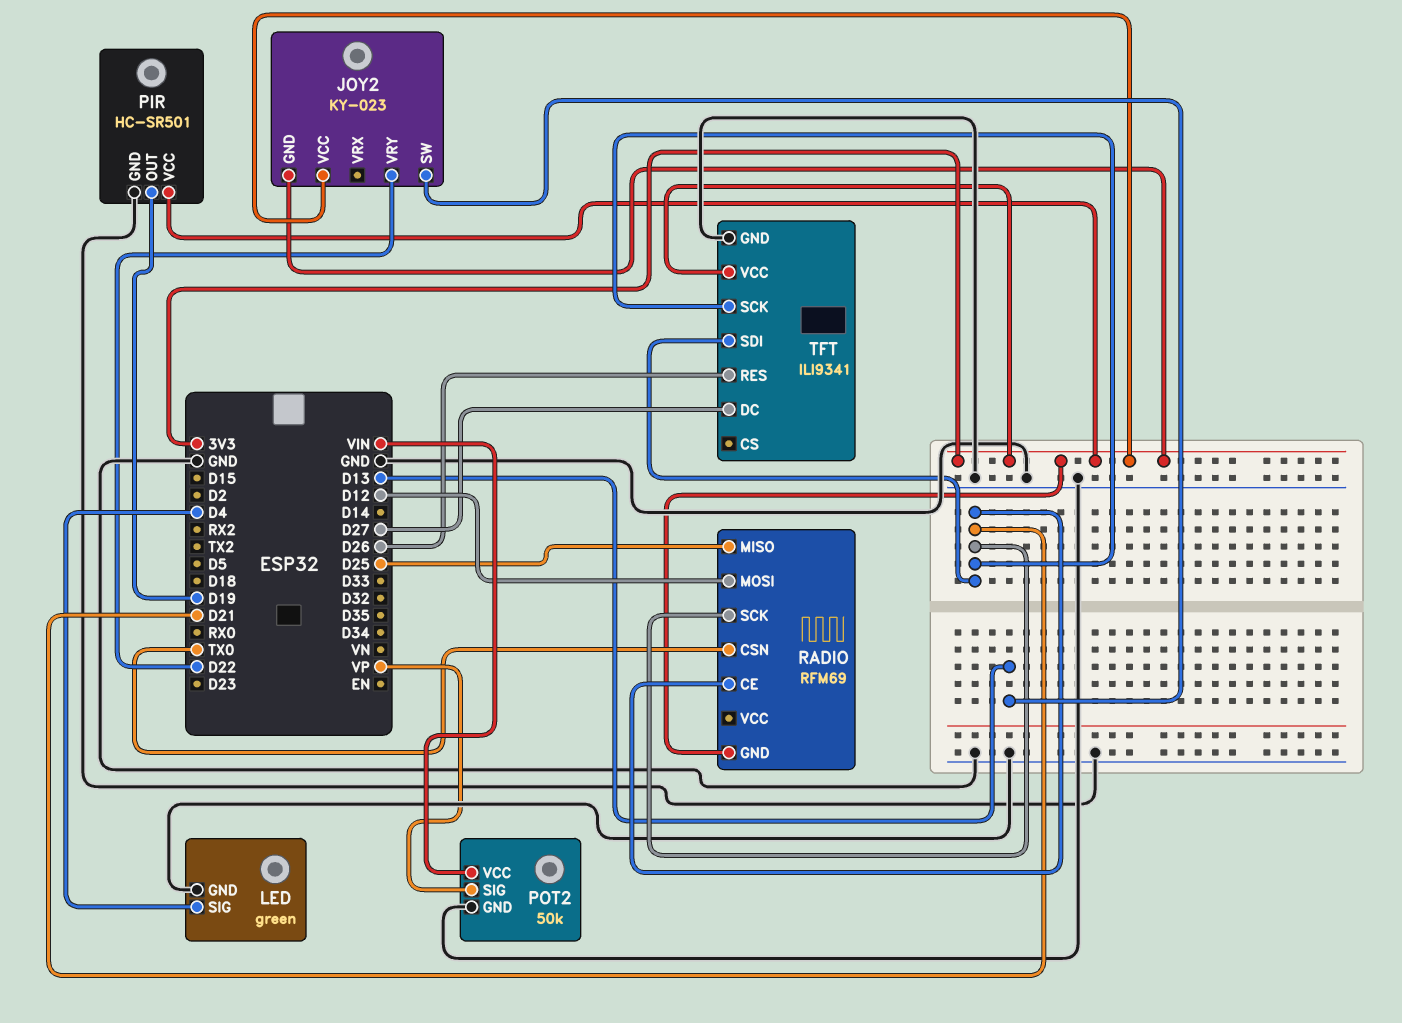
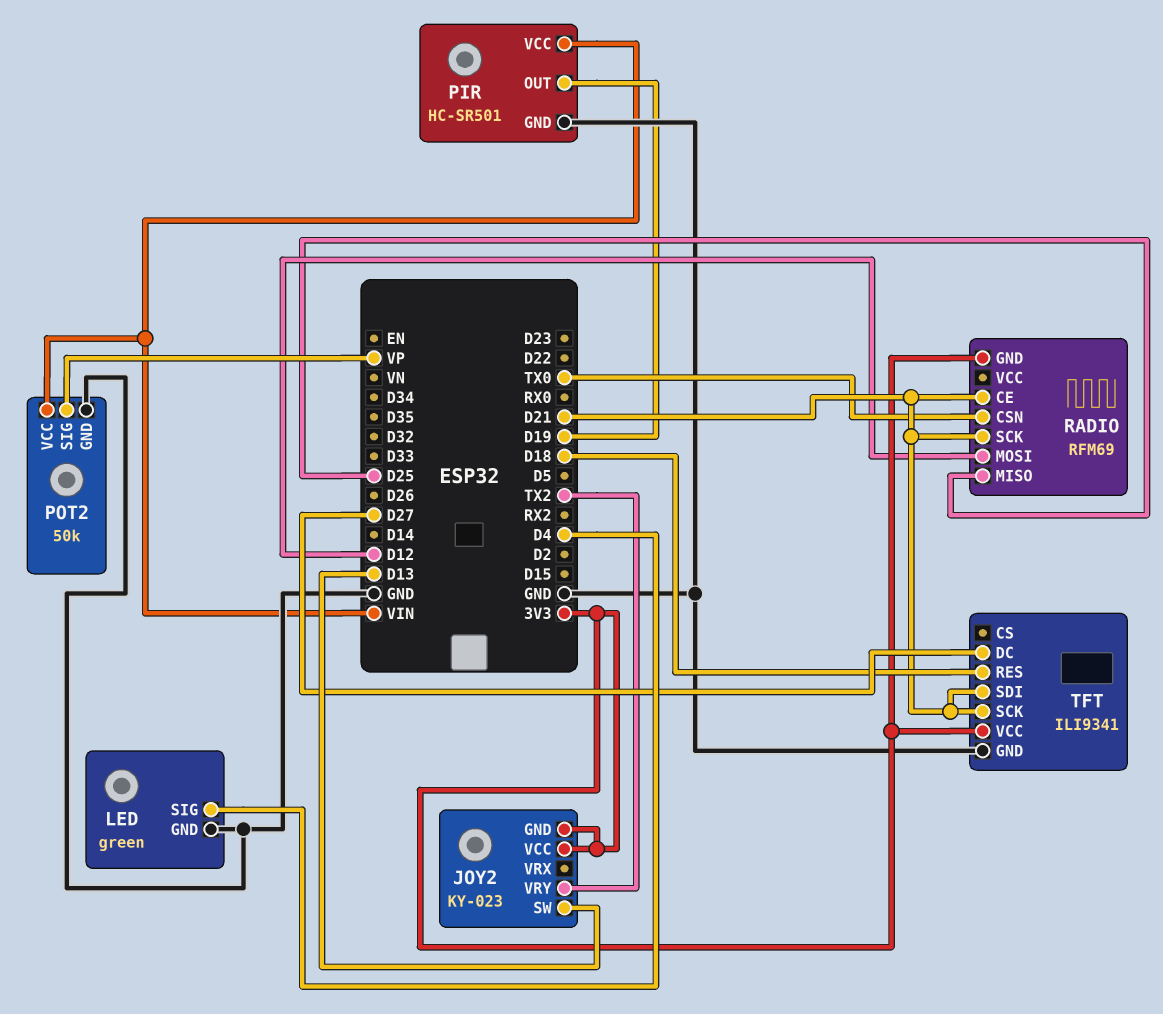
JOY2 pin VRY: D22 -> TX2
PIR pin VCC: 3V3 -> VIN
TFT pin RES: D26 -> D18

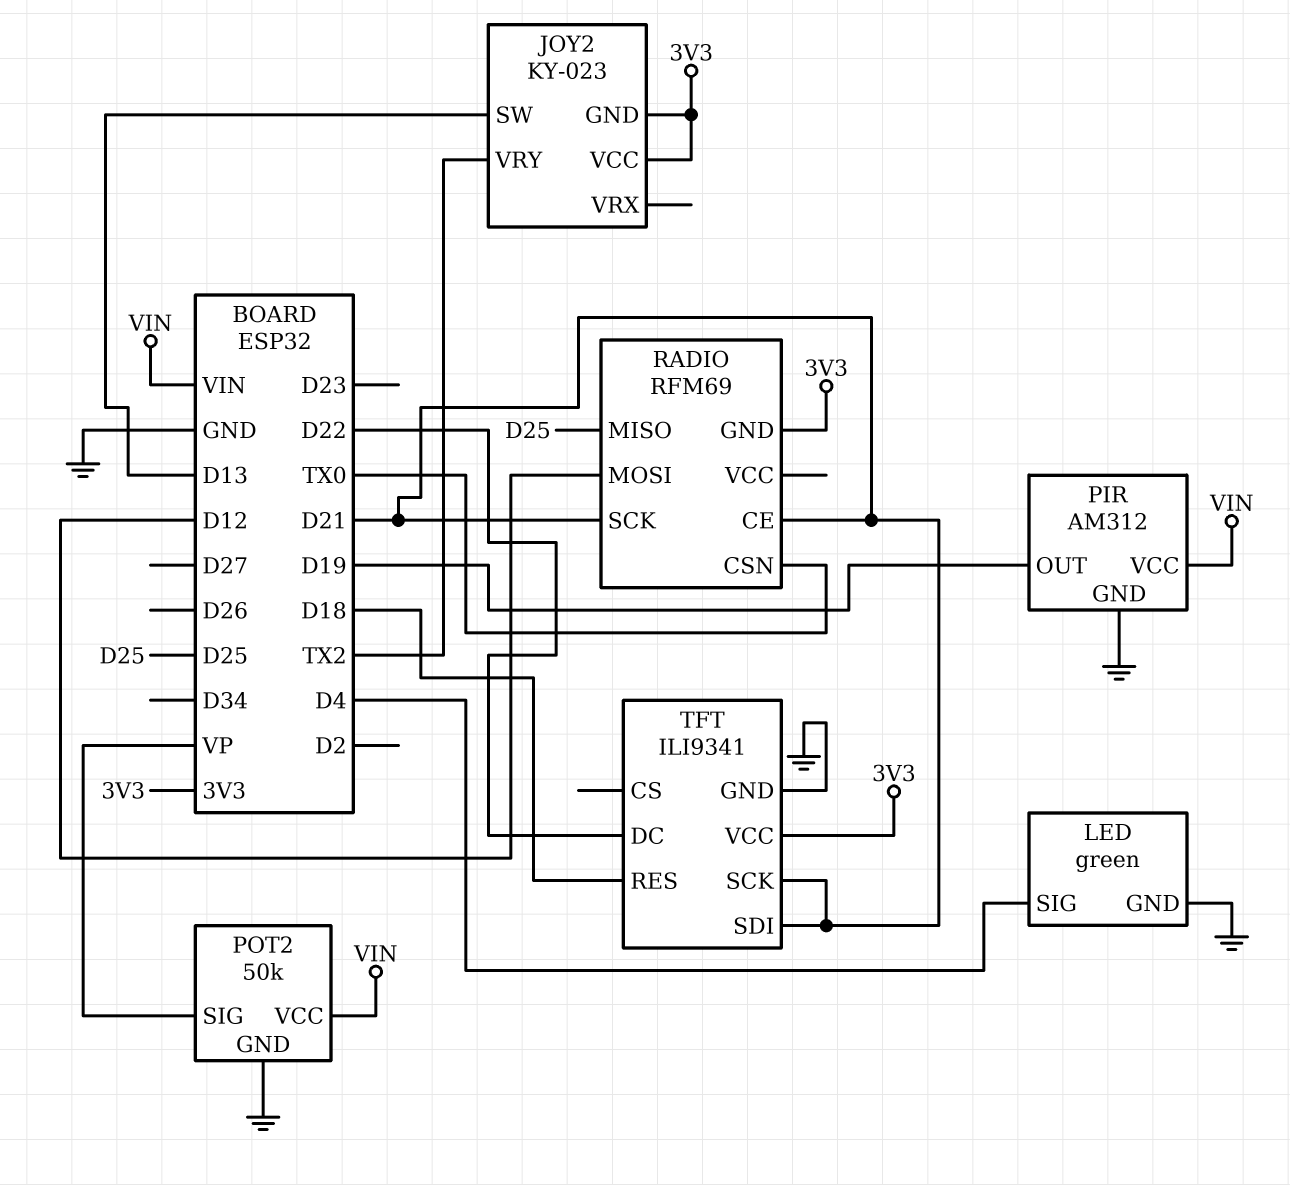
PIR: HC-SR501 -> AM312
TFT pin DC: D27 -> D22

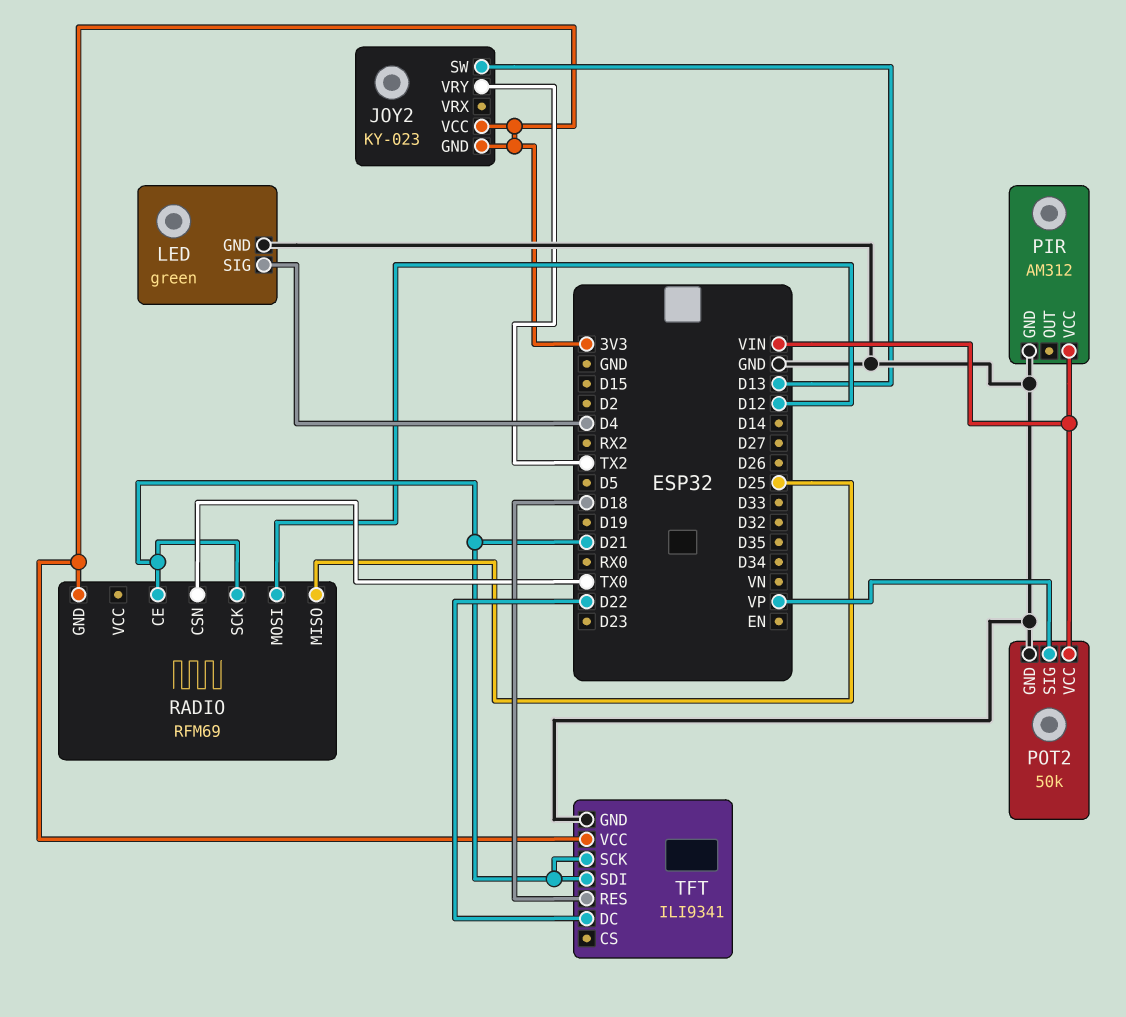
PIR pin OUT: D19 -> none

